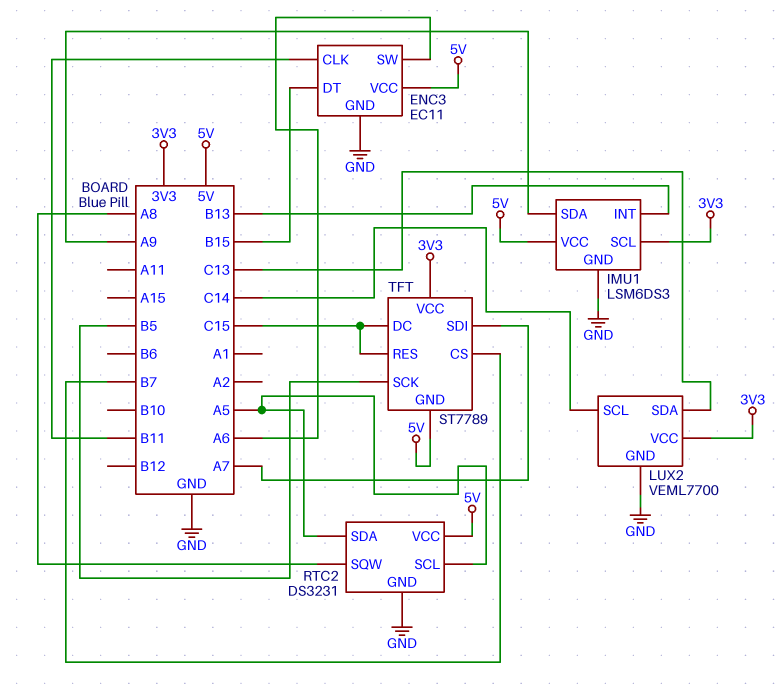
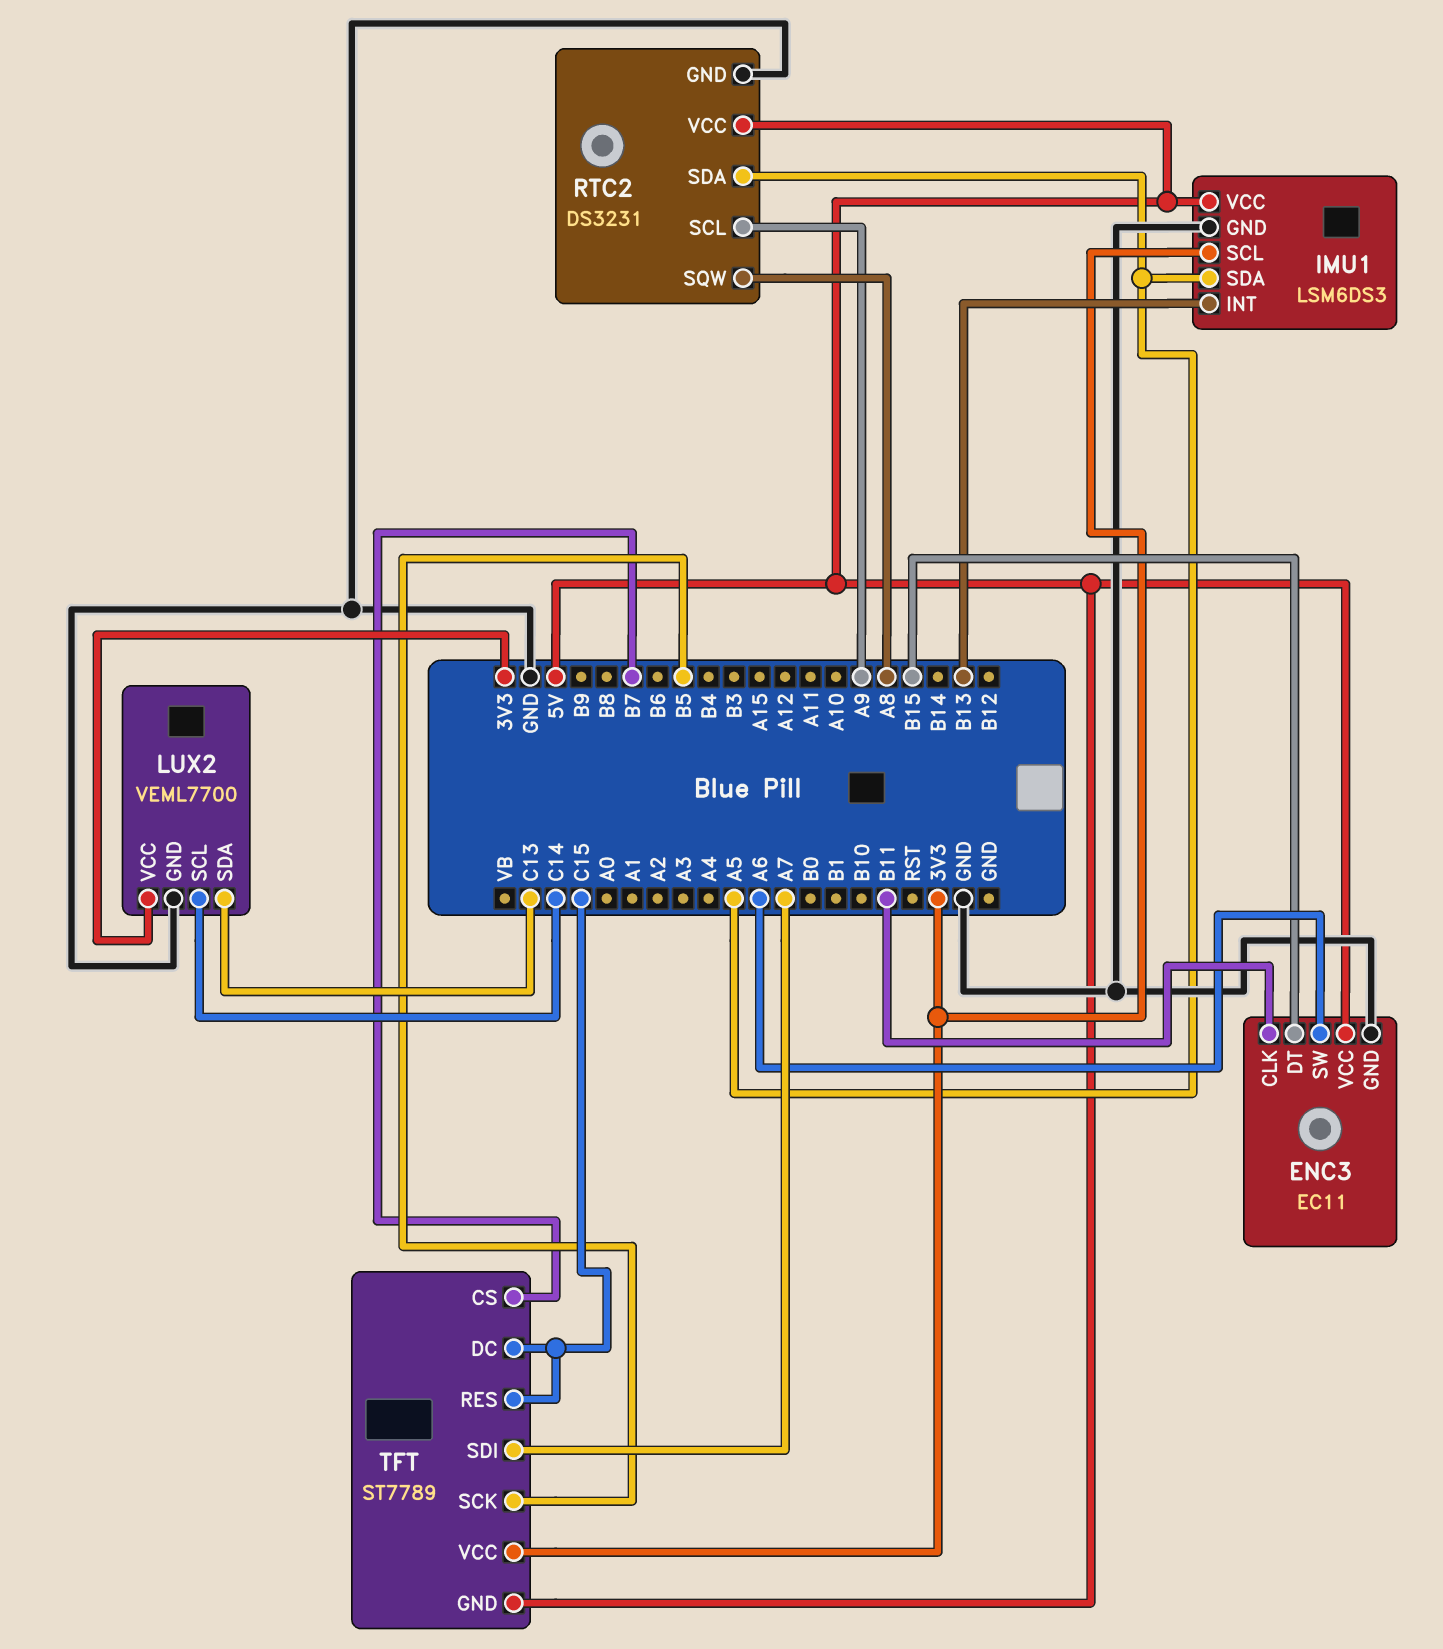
IMU1 pin SDA: A9 -> A5
RTC2 pin SCL: A5 -> A9

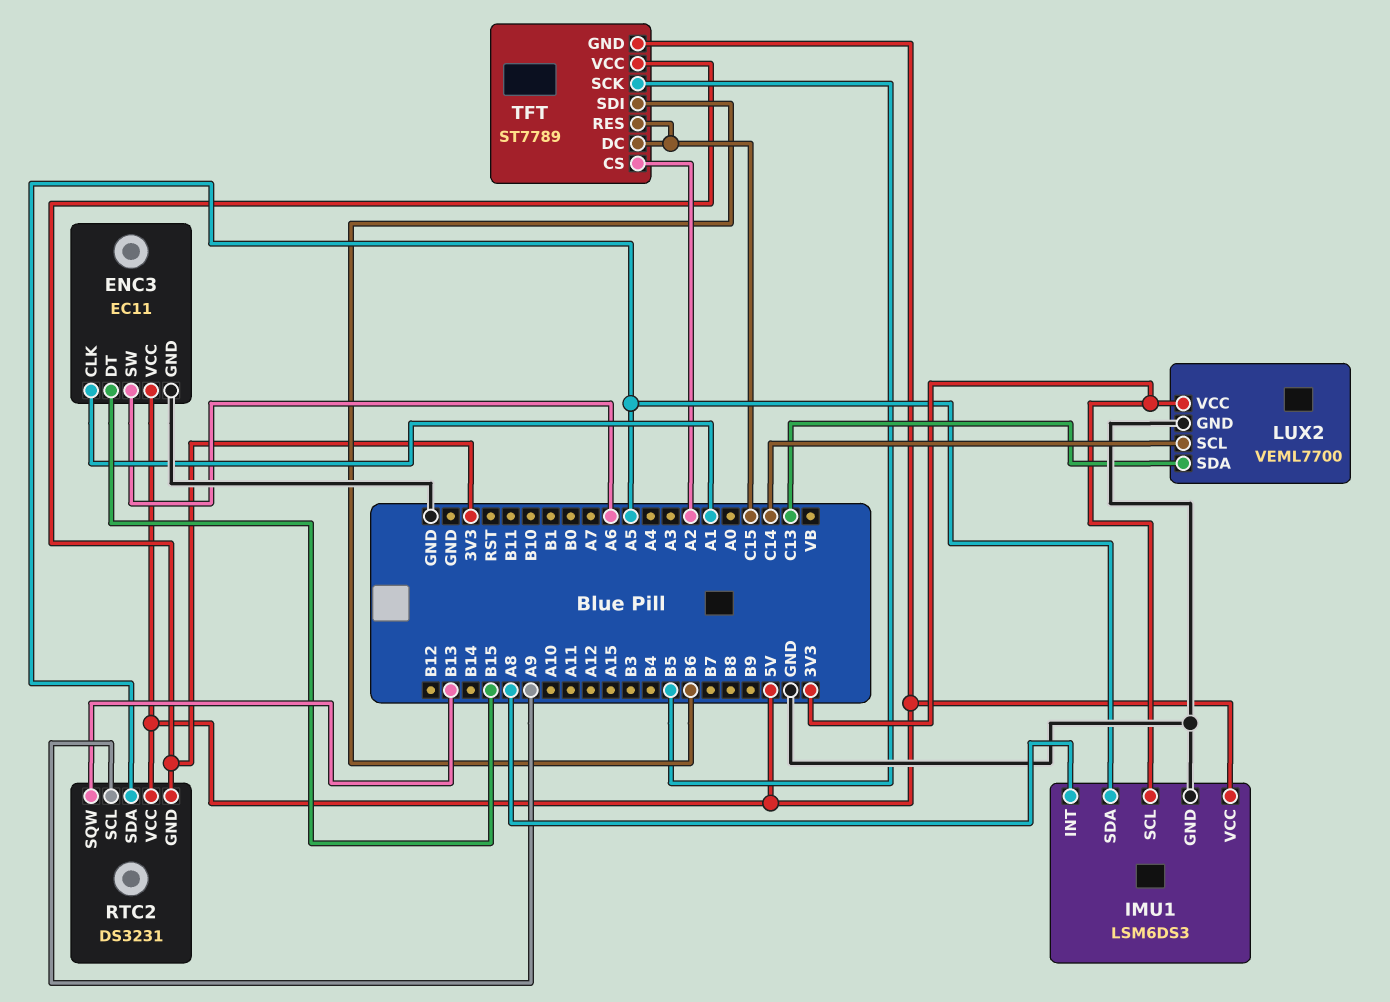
ENC3 pin CLK: B11 -> A1
IMU1 pin INT: B13 -> A8
RTC2 pin GND: GND -> 3V3
RTC2 pin SQW: A8 -> B13
TFT pin CS: B7 -> A2
TFT pin SDI: A7 -> B6

